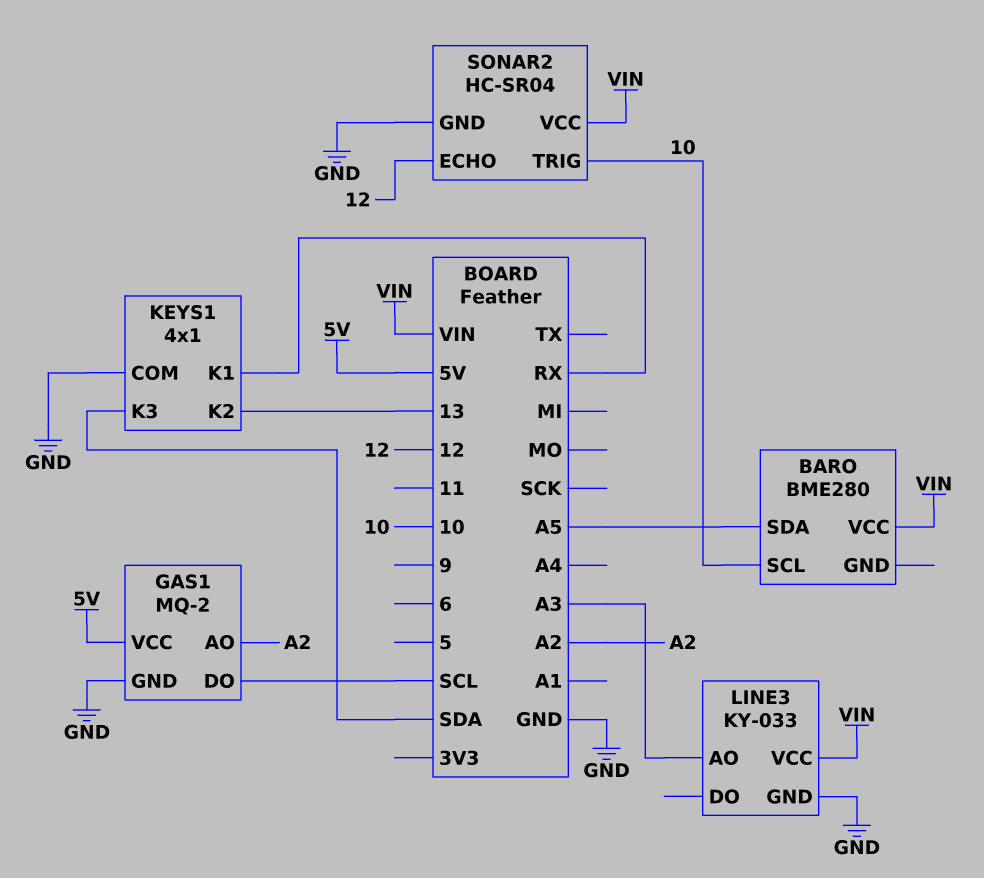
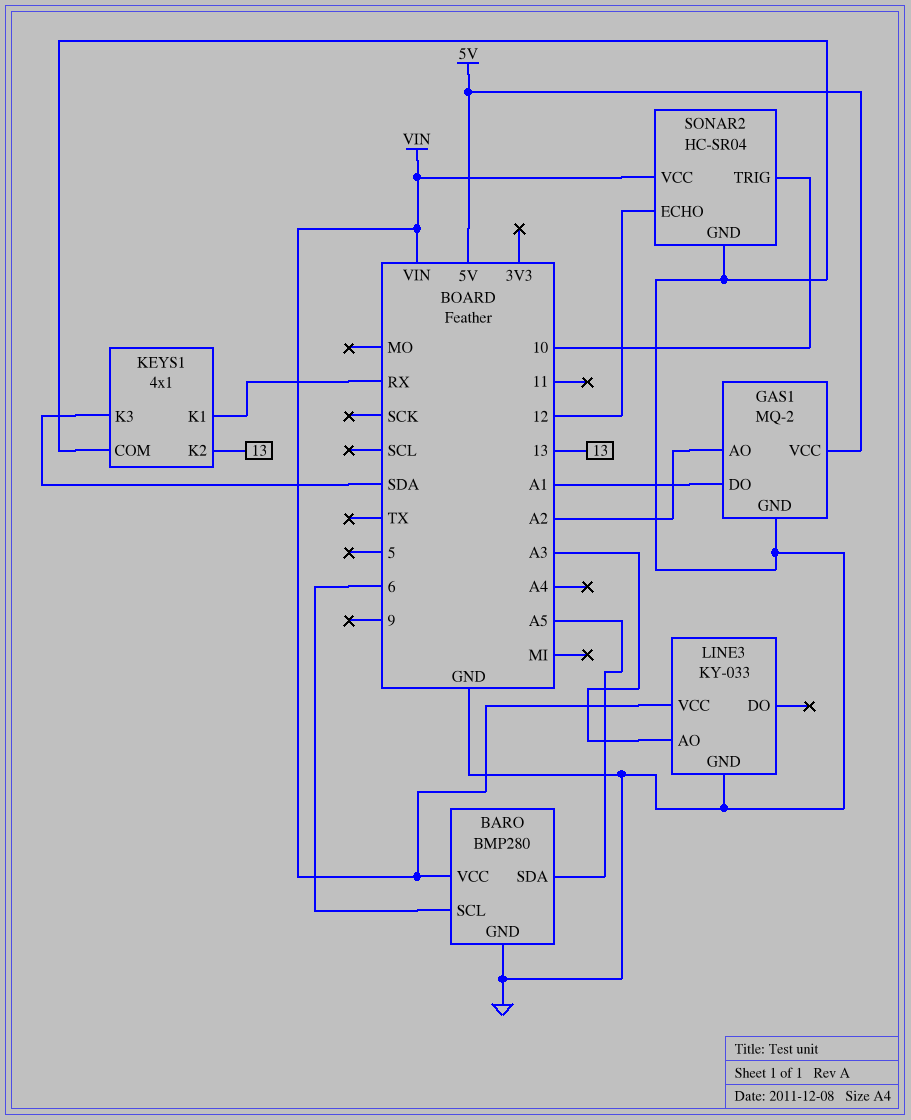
BARO: BME280 -> BMP280
BARO pin GND: none -> GND
BARO pin SCL: 10 -> 6
GAS1 pin DO: SCL -> A1

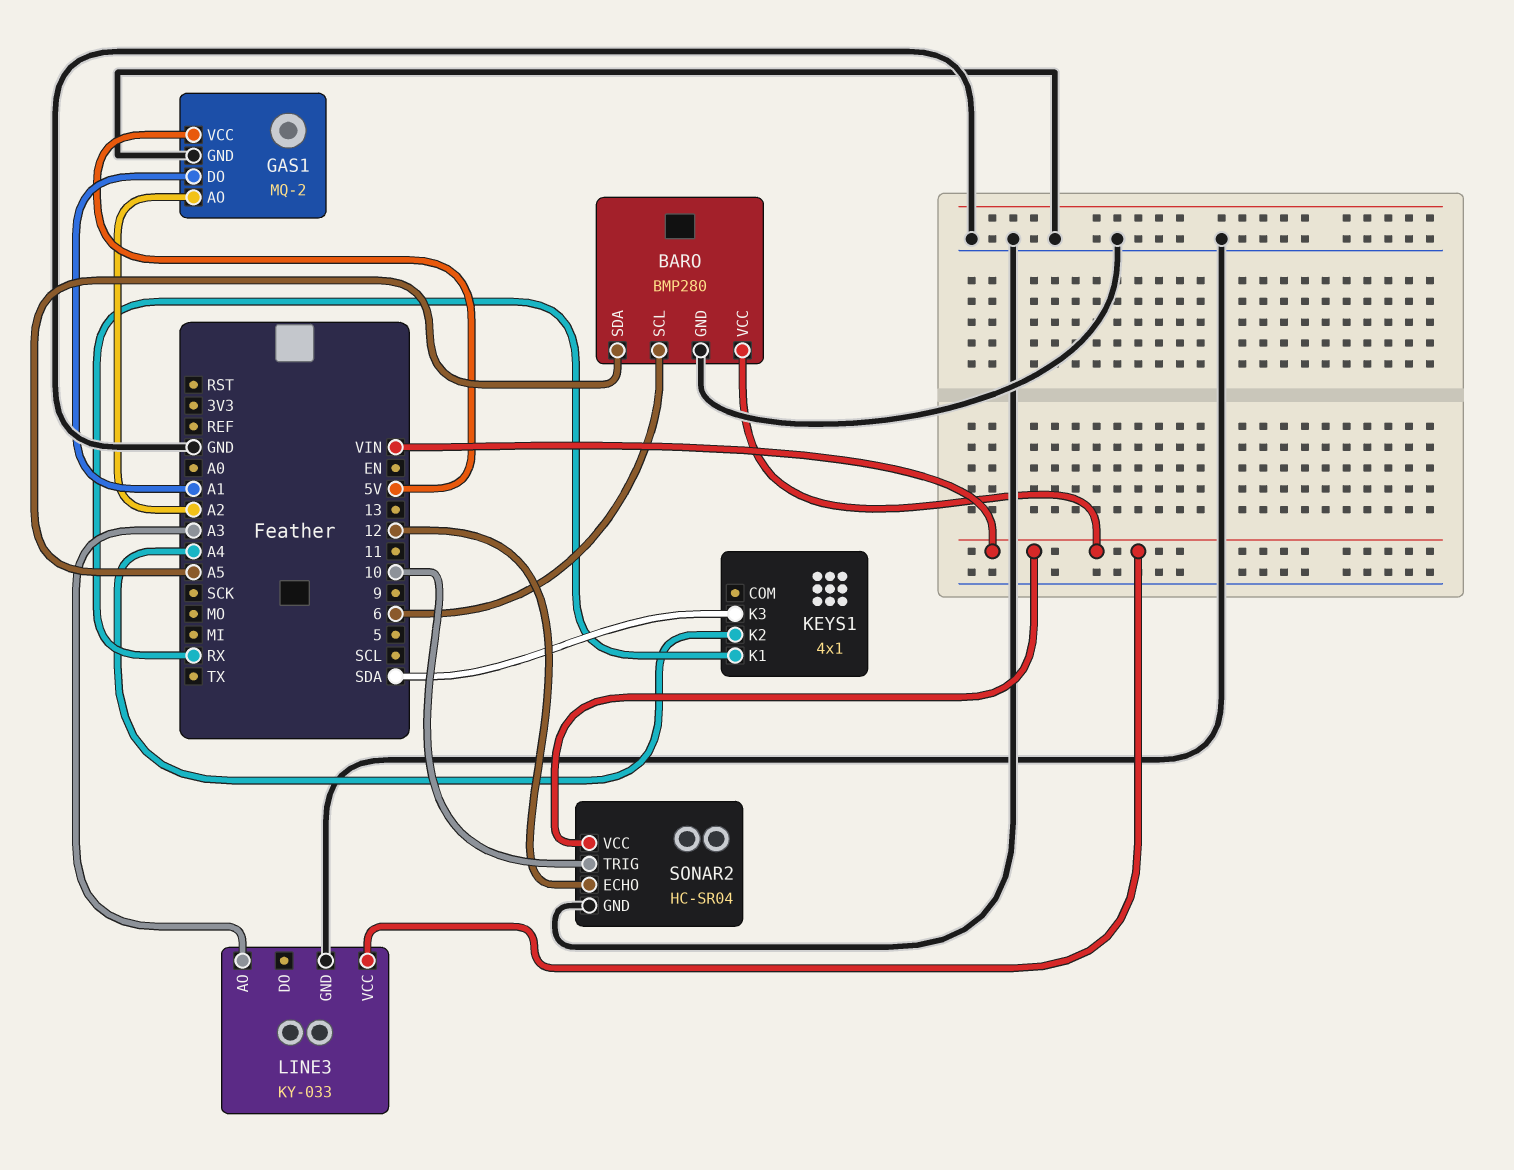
KEYS1 pin COM: GND -> none
KEYS1 pin K2: 13 -> A4

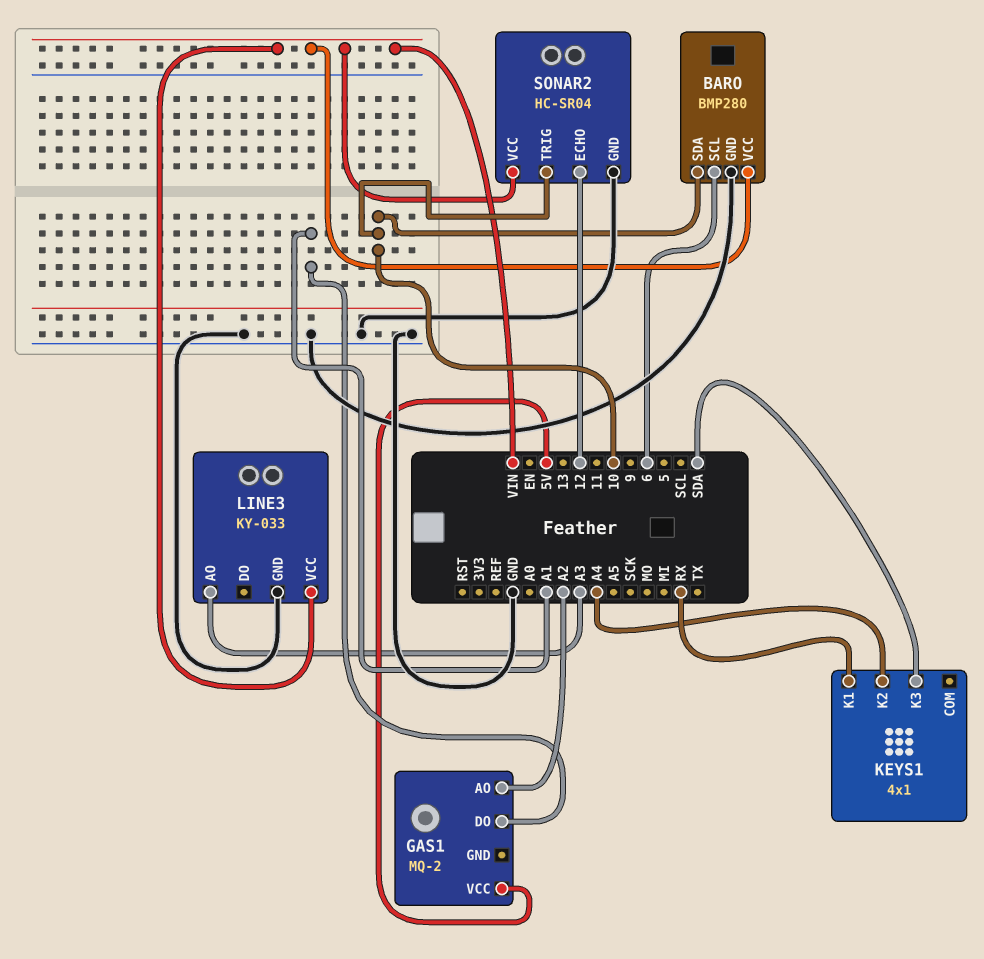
BARO pin SDA: A5 -> 10
GAS1 pin GND: GND -> none

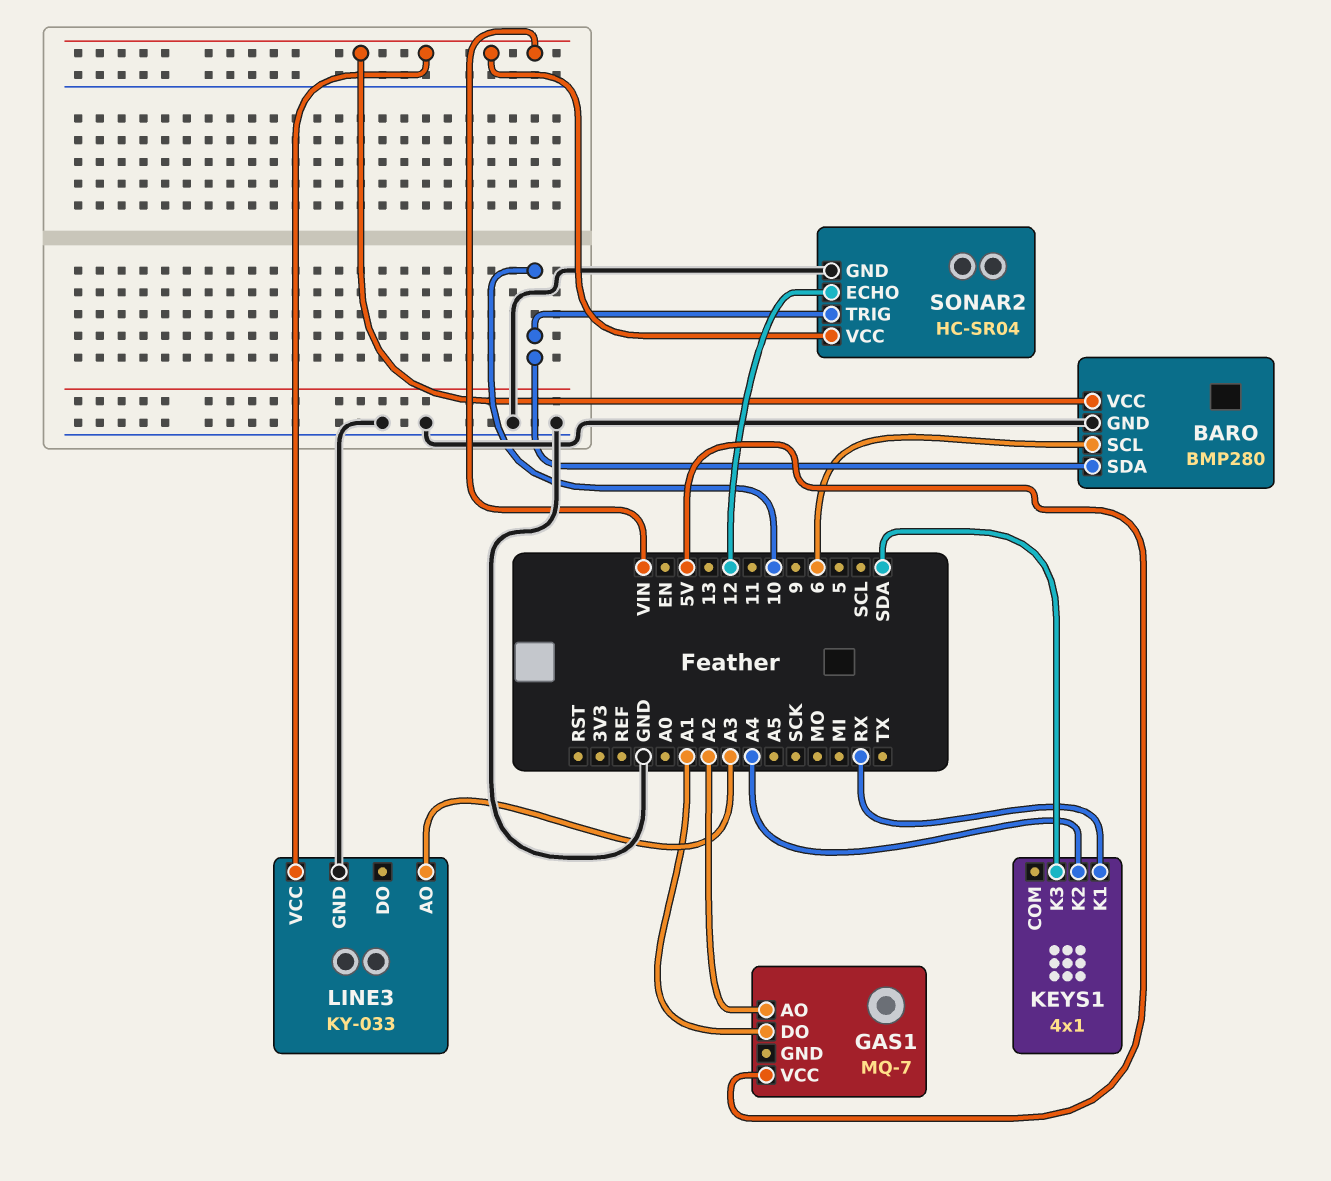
GAS1: MQ-2 -> MQ-7

